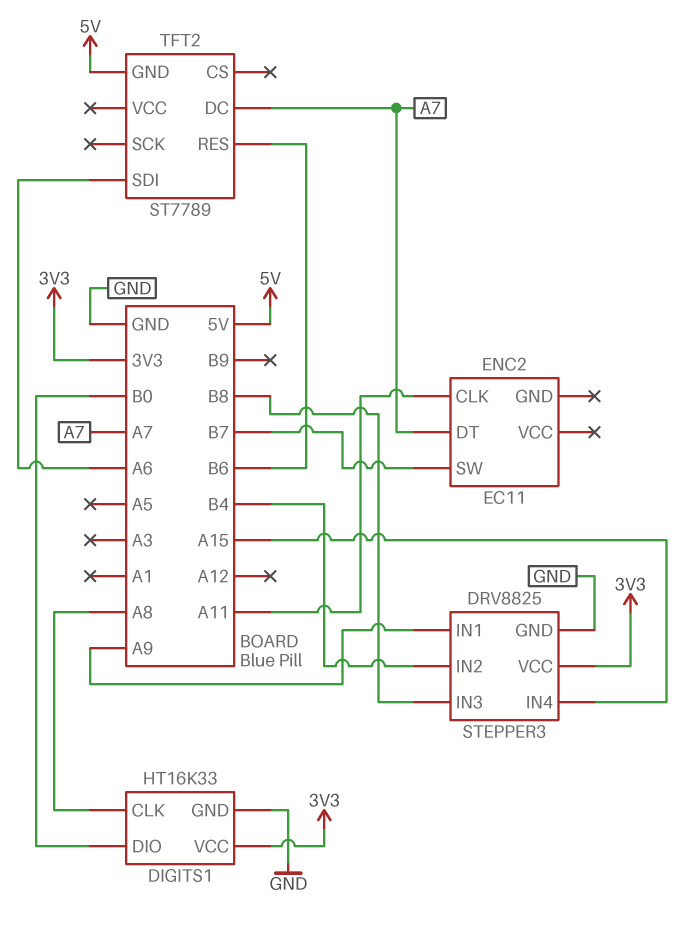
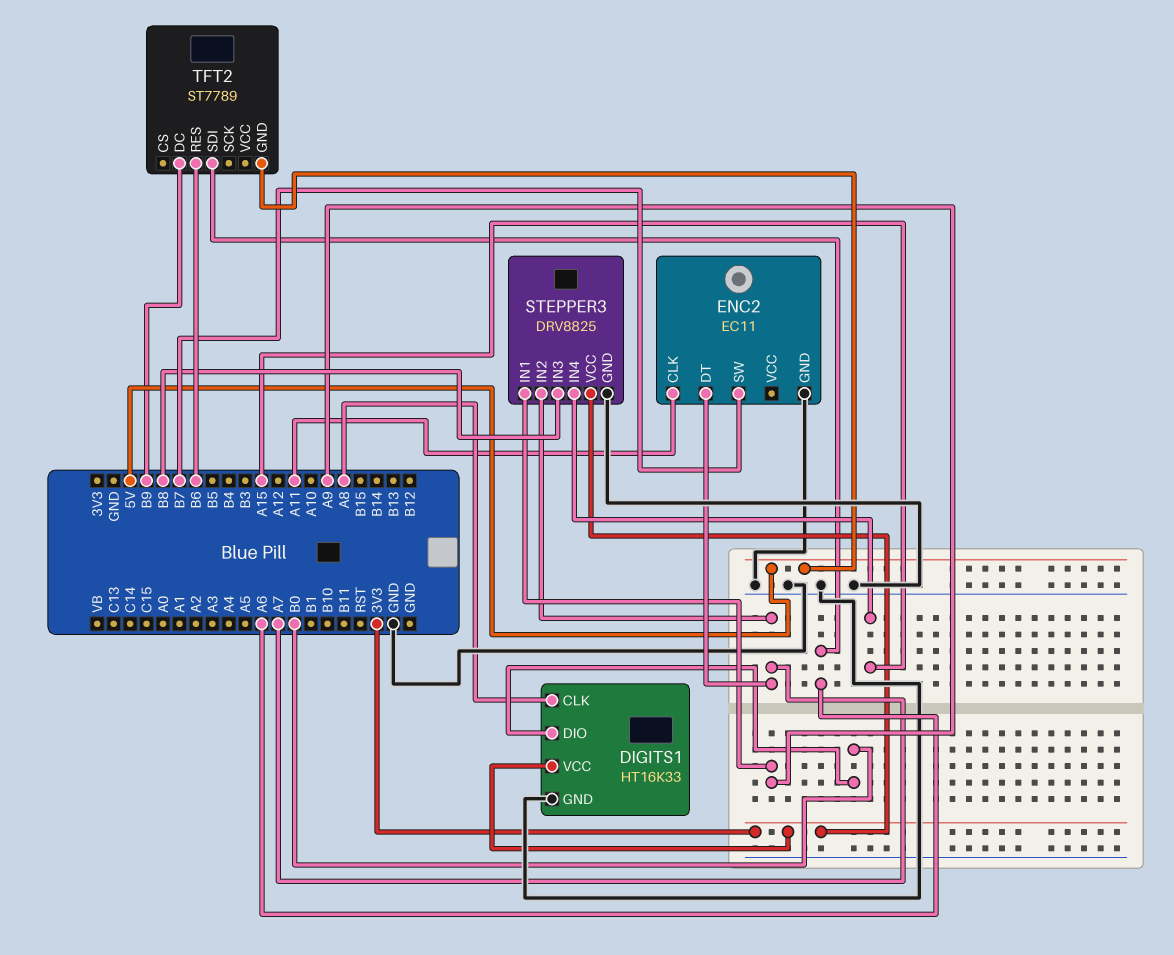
ENC2 pin GND: none -> GND
STEPPER3 pin IN2: B4 -> A7
TFT2 pin DC: A7 -> B9

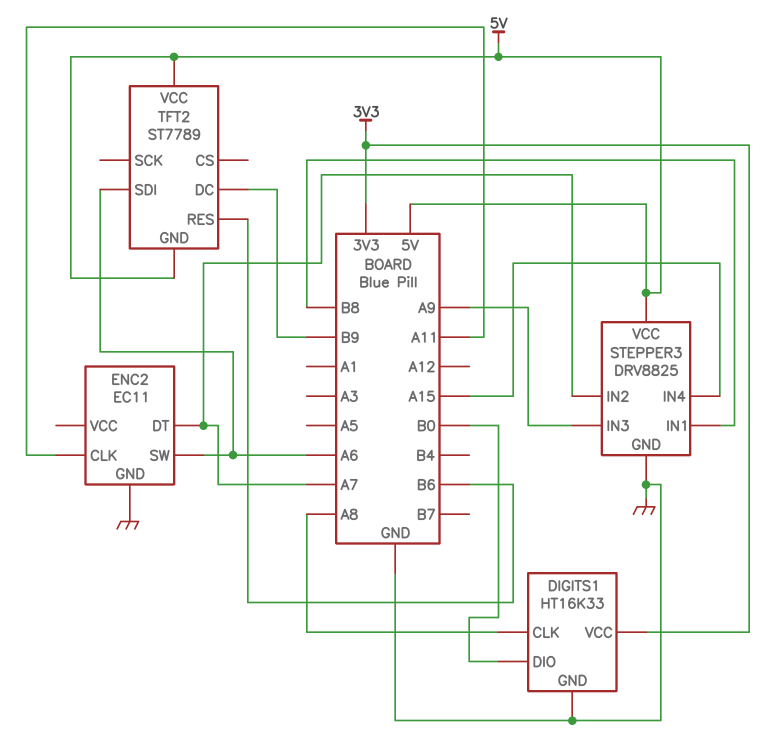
ENC2 pin SW: B7 -> A6
STEPPER3 pin IN1: A9 -> B8
STEPPER3 pin IN3: B8 -> A9
STEPPER3 pin VCC: 3V3 -> 5V
TFT2 pin VCC: none -> 5V

